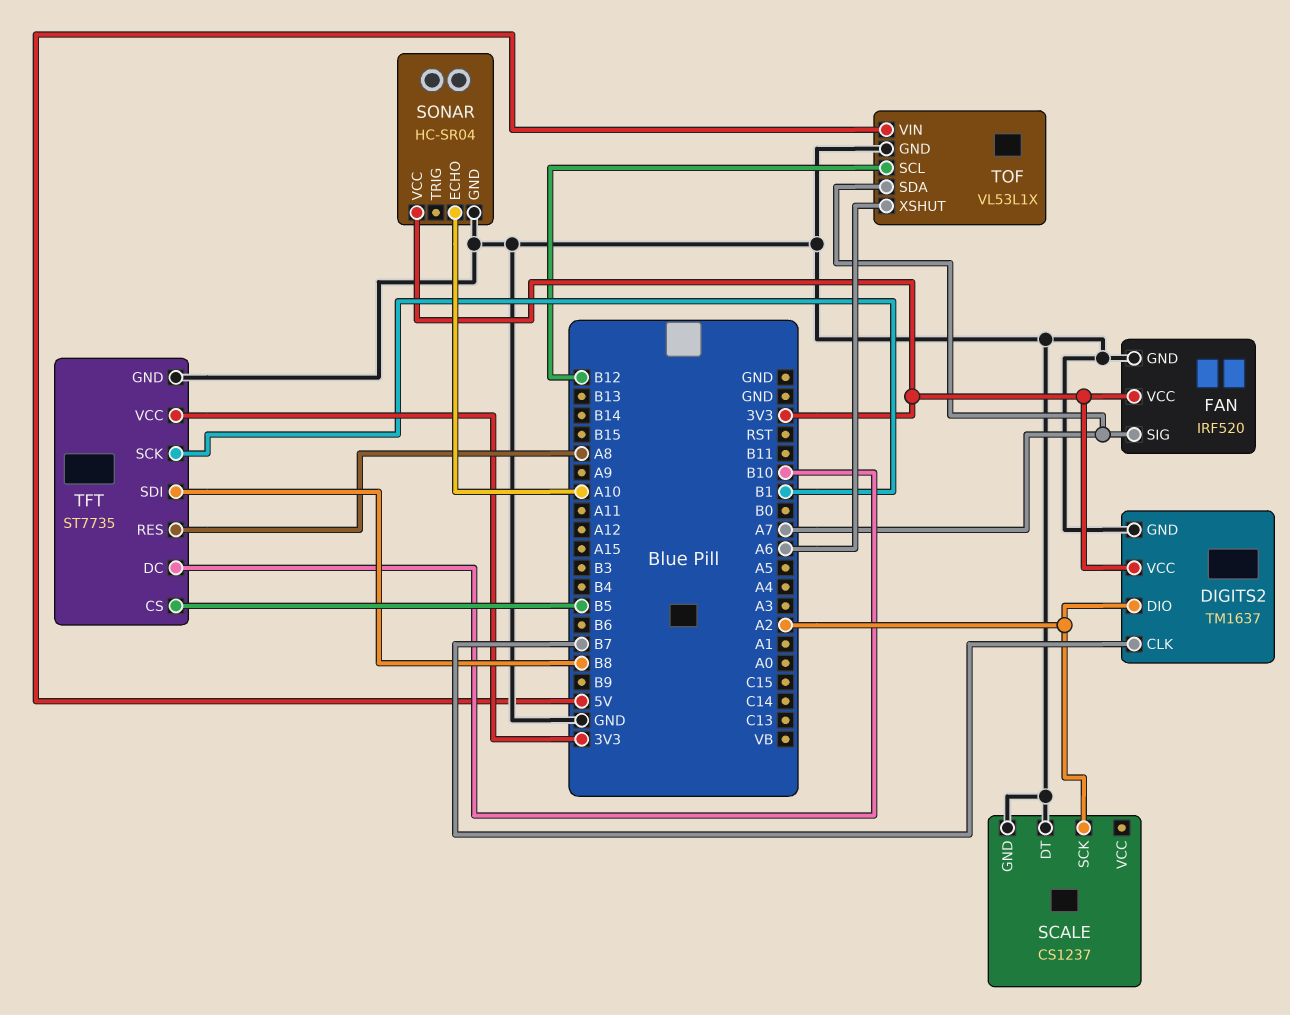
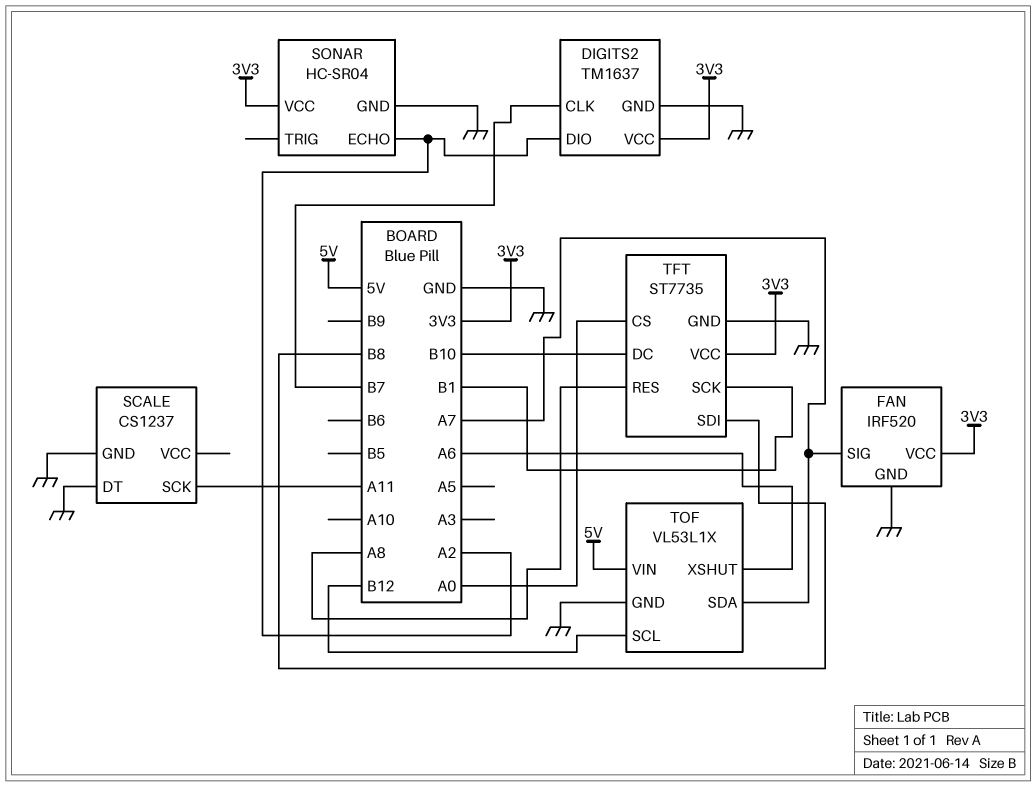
SCALE pin SCK: A2 -> A11
SONAR pin ECHO: A10 -> A2
TFT pin CS: B5 -> A0

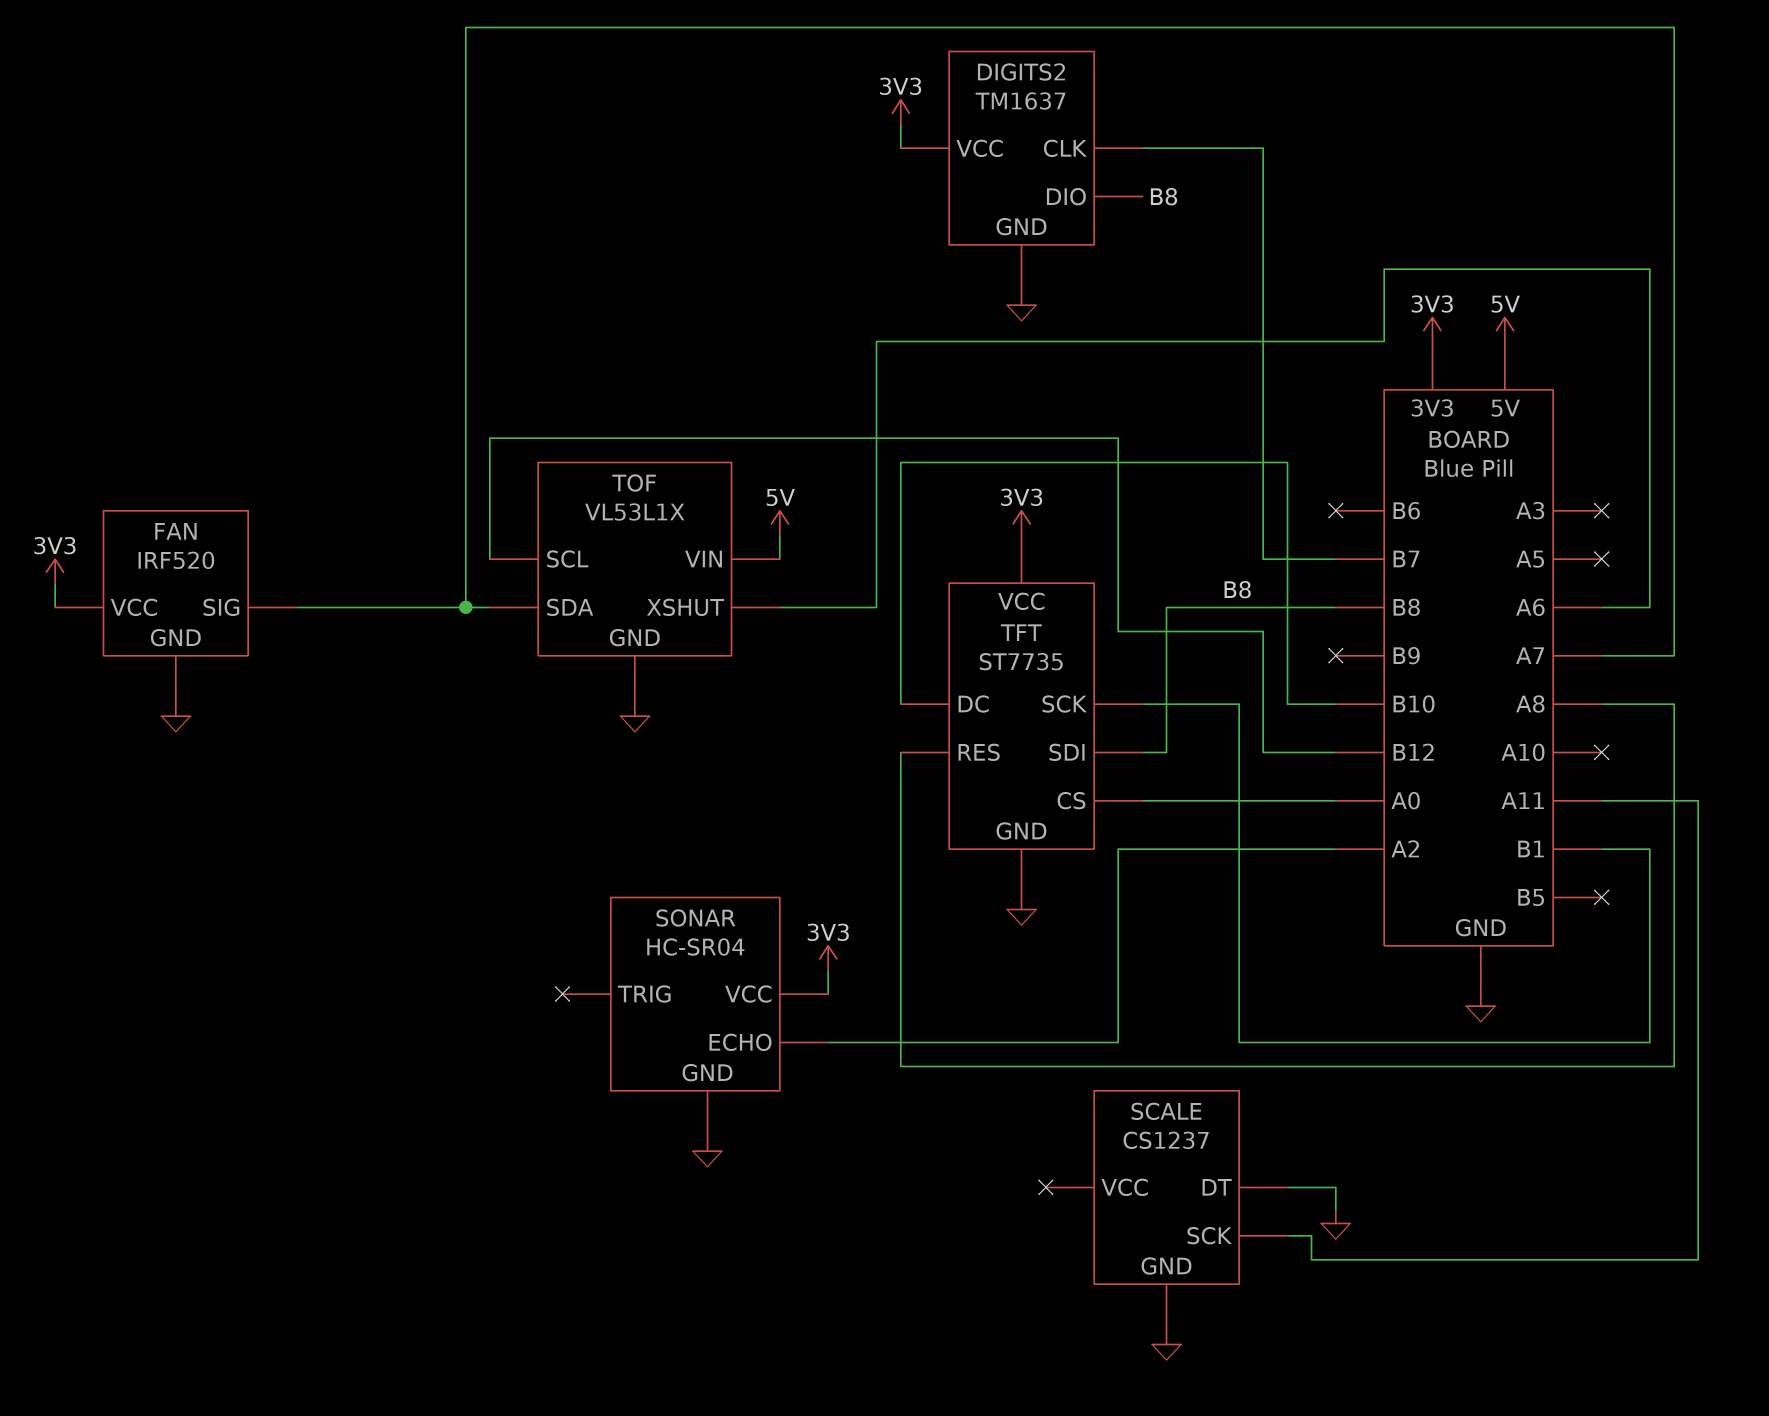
DIGITS2 pin DIO: A2 -> B8

